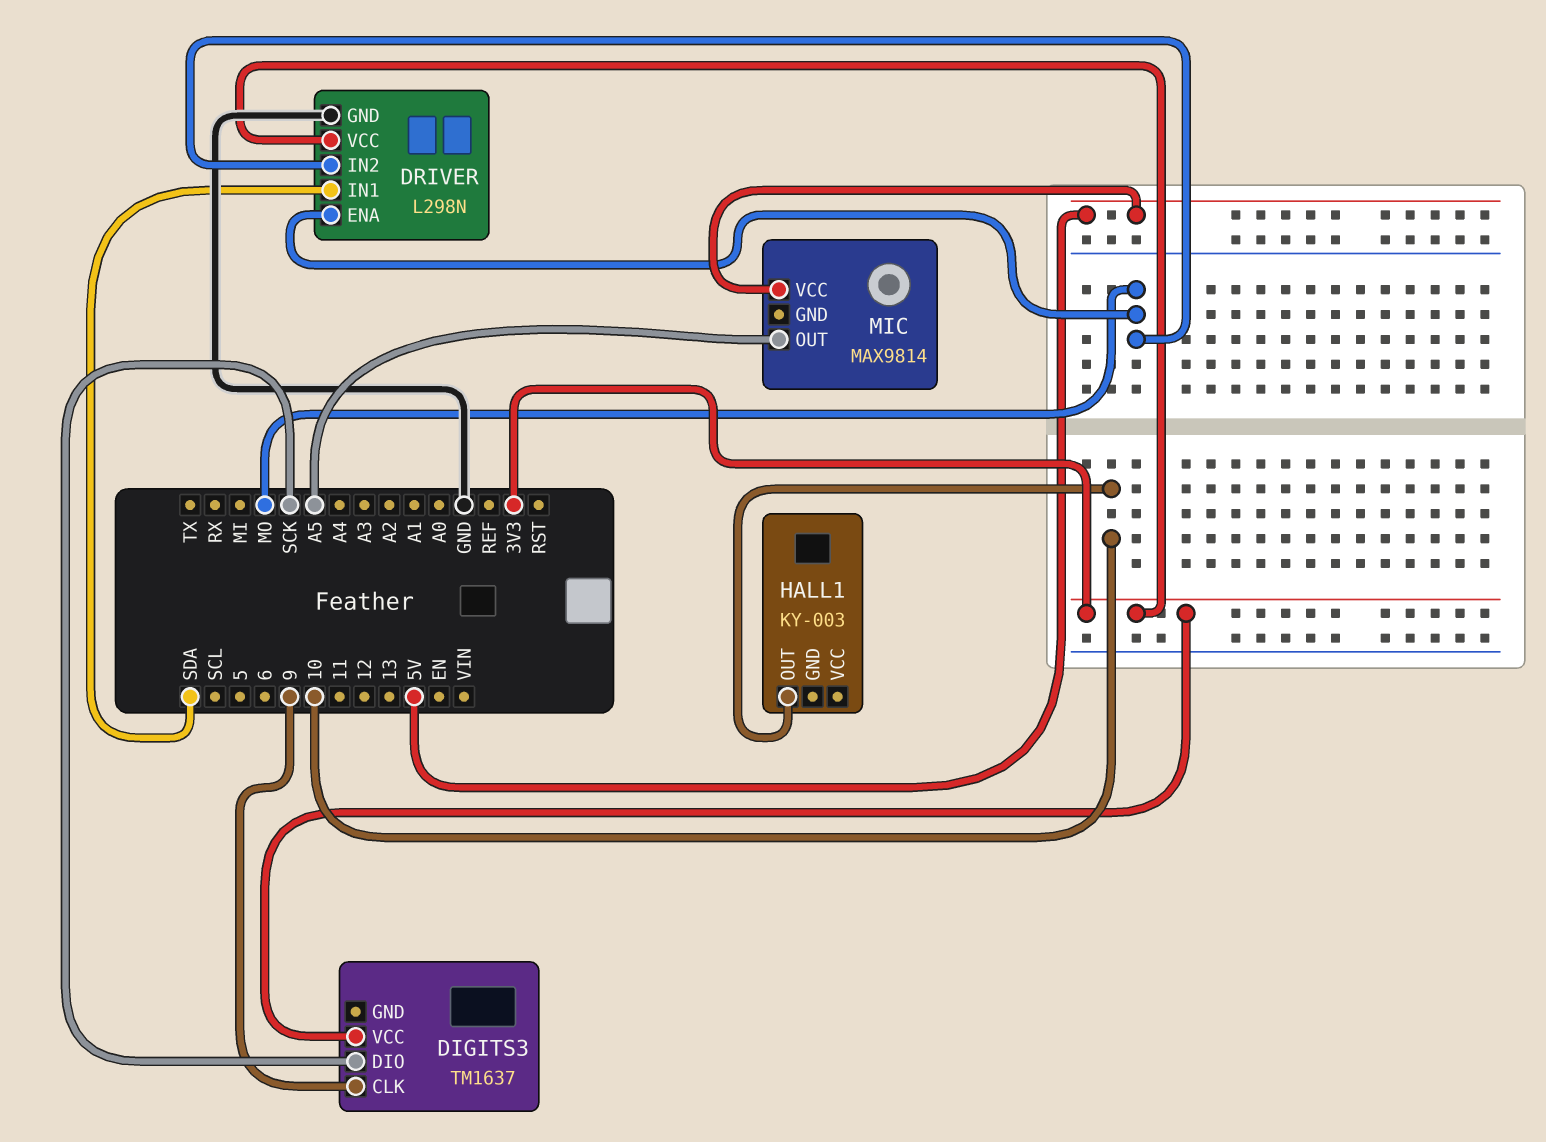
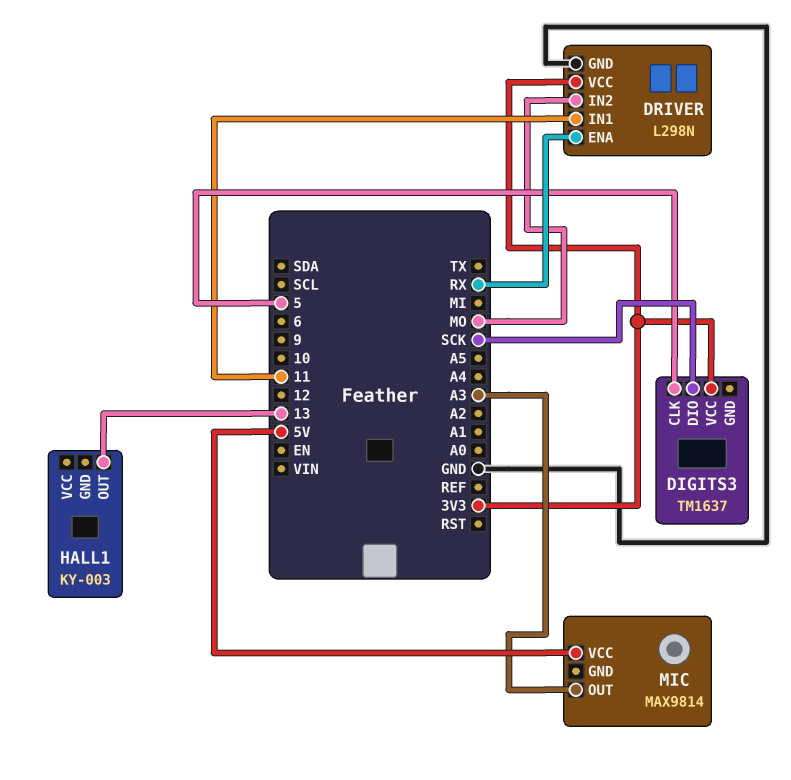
DIGITS3 pin CLK: 9 -> 5
DRIVER pin ENA: MO -> RX
DRIVER pin IN1: SDA -> 11
HALL1 pin OUT: 10 -> 13
MIC pin OUT: A5 -> A3

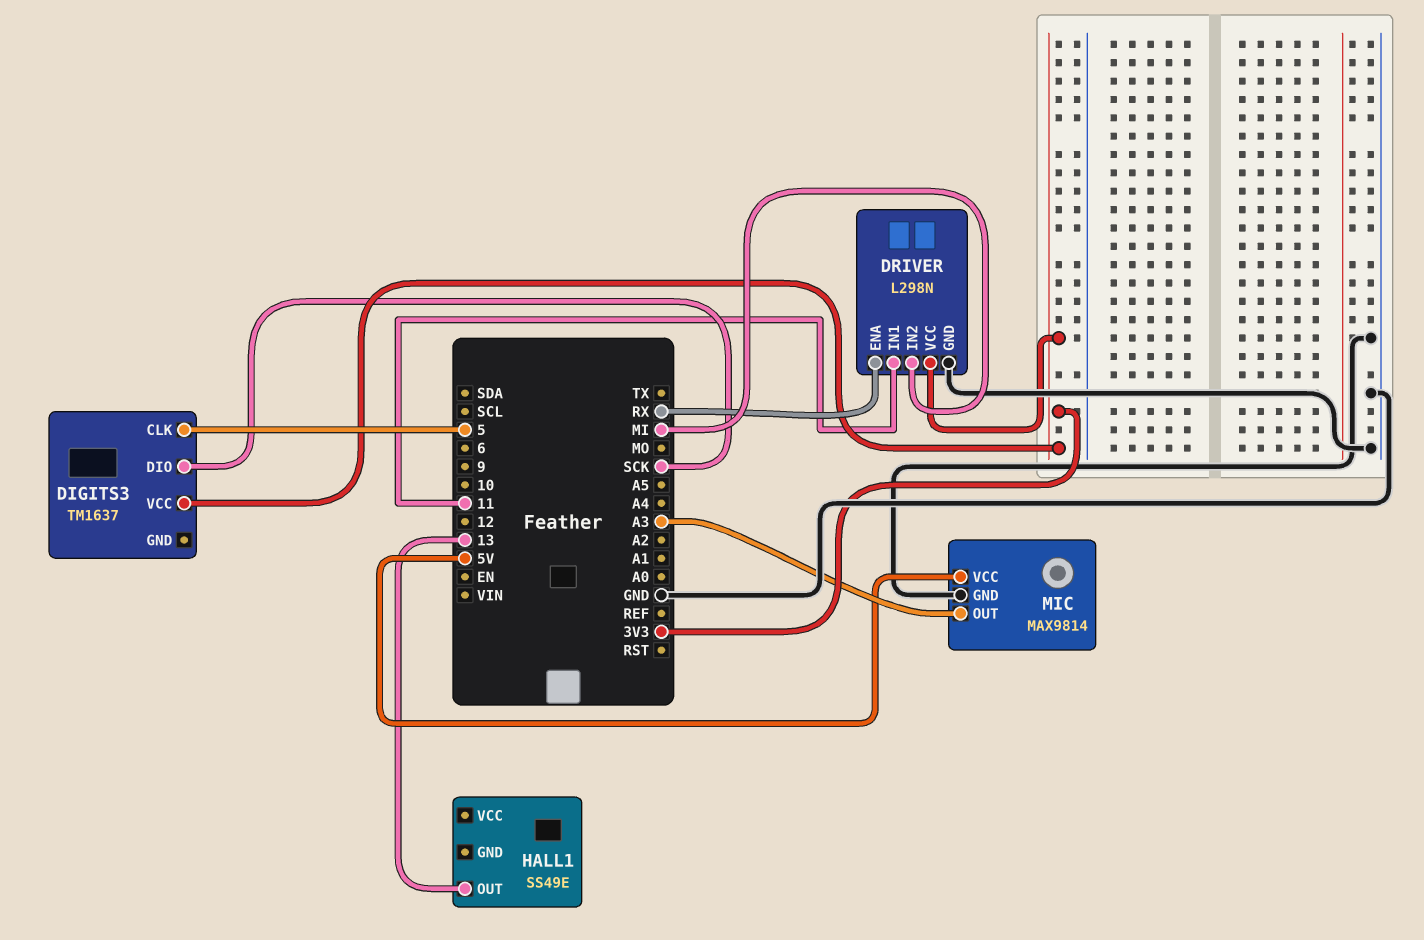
DRIVER pin IN2: MO -> MI
HALL1: KY-003 -> SS49E
MIC pin GND: none -> GND

